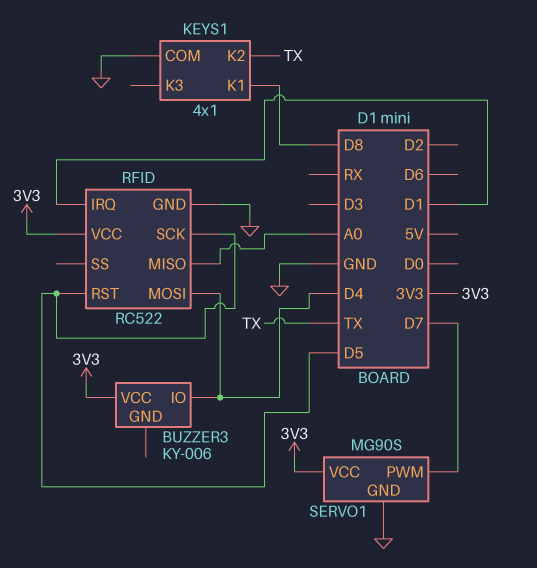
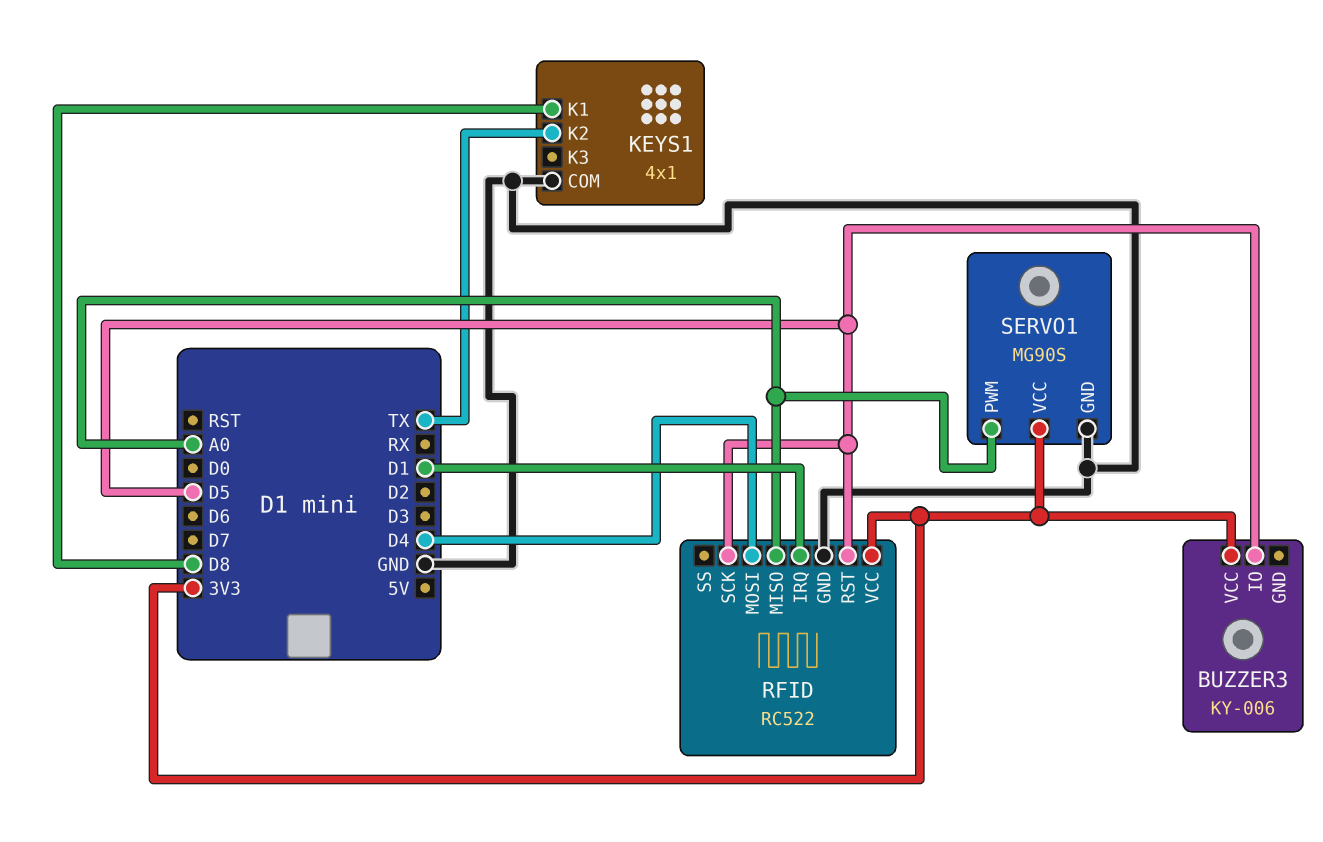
BUZZER3 pin IO: D4 -> D5
SERVO1 pin PWM: D7 -> A0

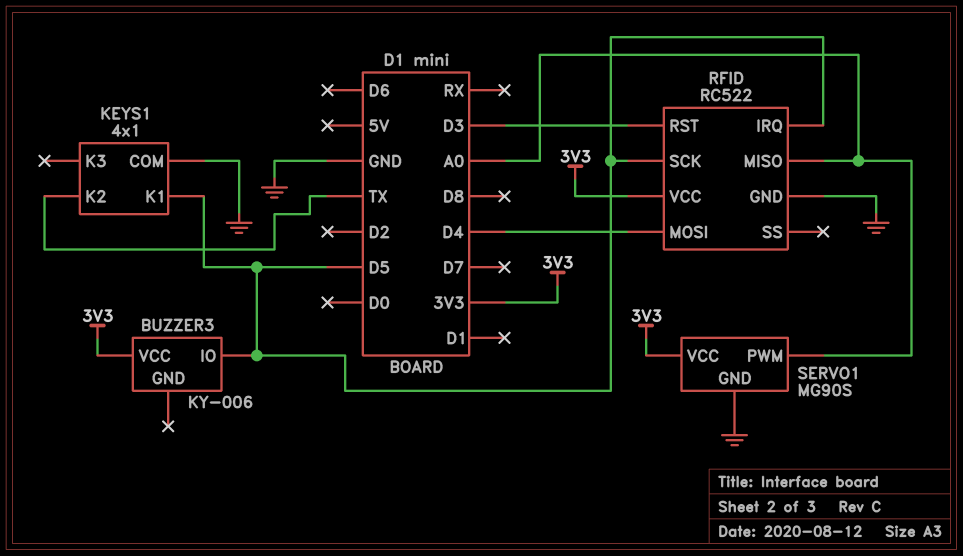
KEYS1 pin K1: D8 -> D5
RFID pin IRQ: D1 -> D5
RFID pin RST: D5 -> D3

